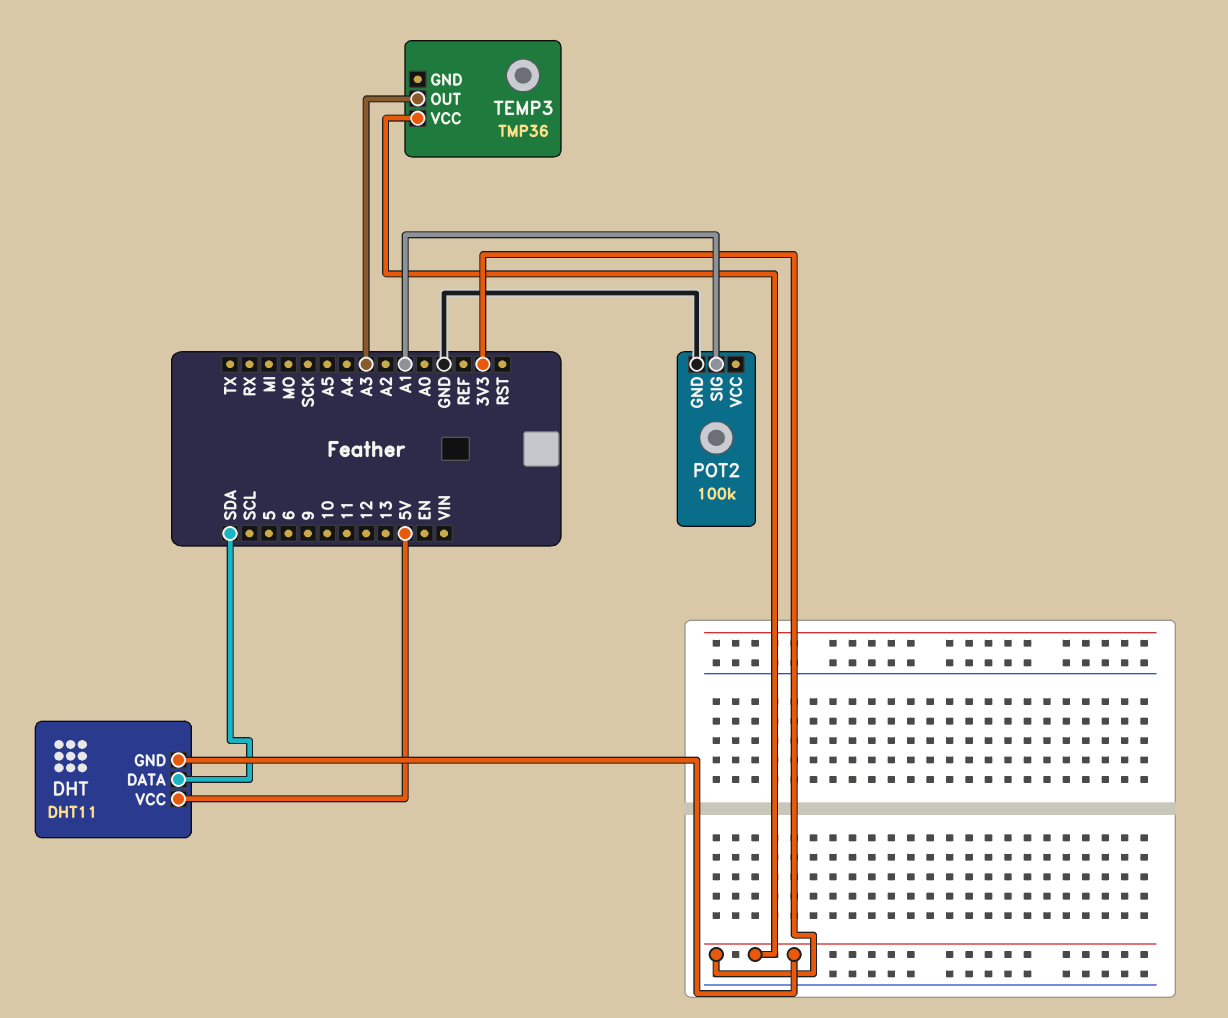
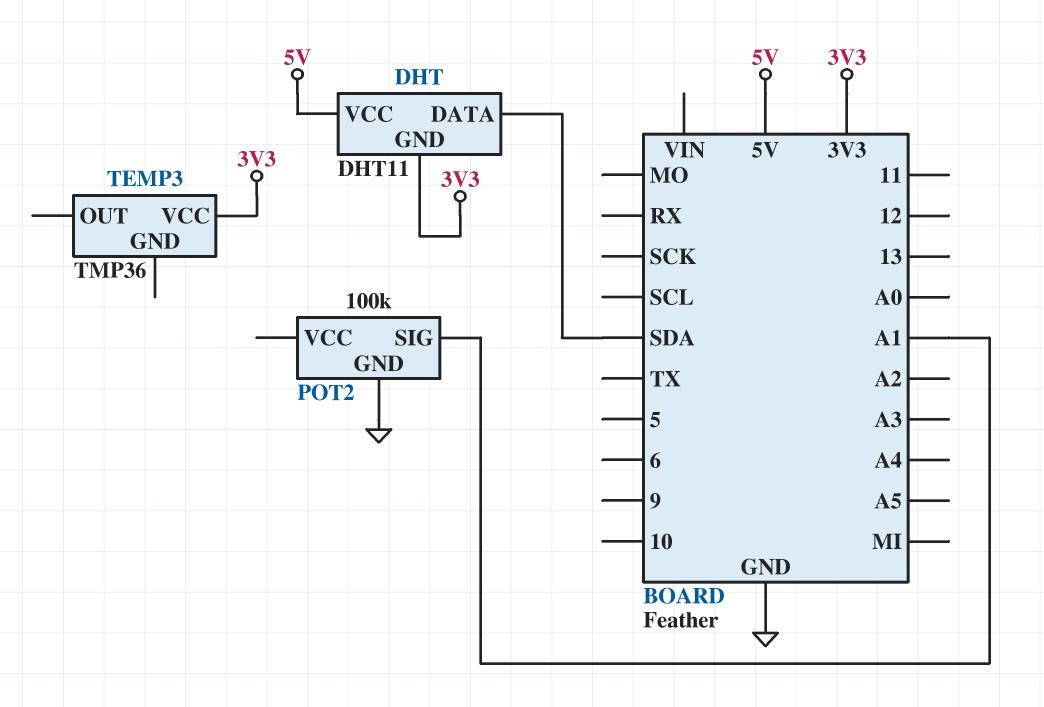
TEMP3 pin OUT: A3 -> none

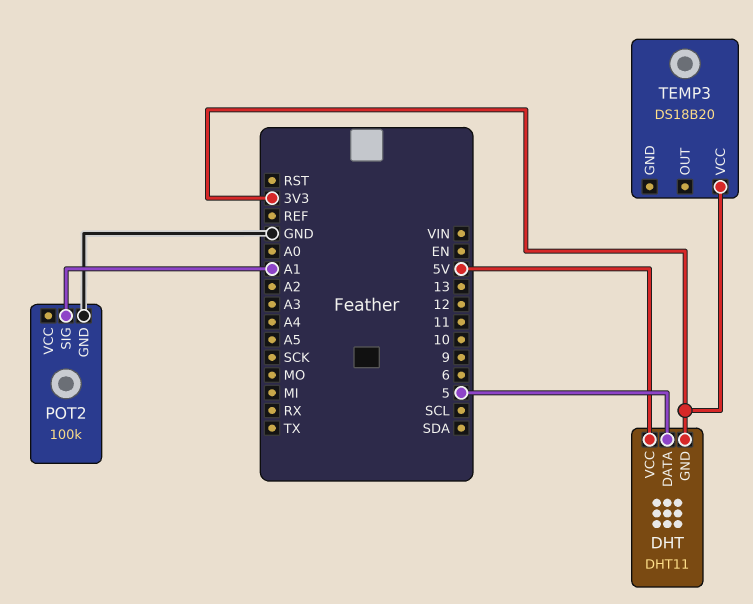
DHT pin DATA: SDA -> 5
TEMP3: TMP36 -> DS18B20

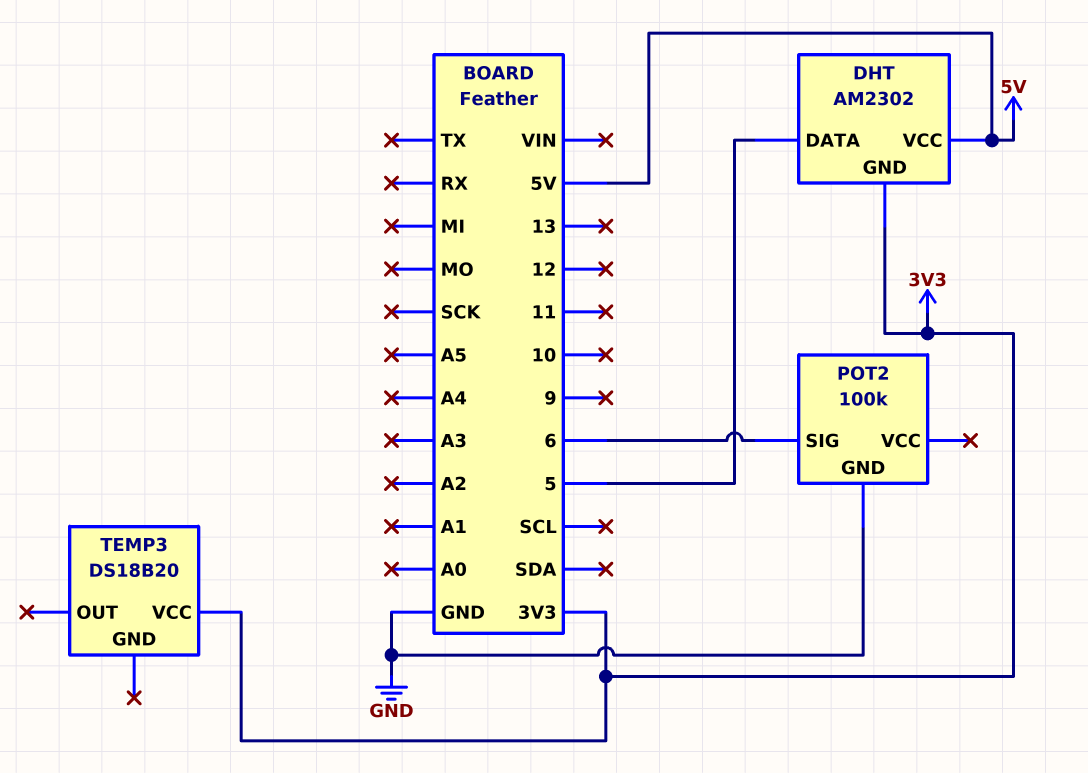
DHT: DHT11 -> AM2302
POT2 pin SIG: A1 -> 6

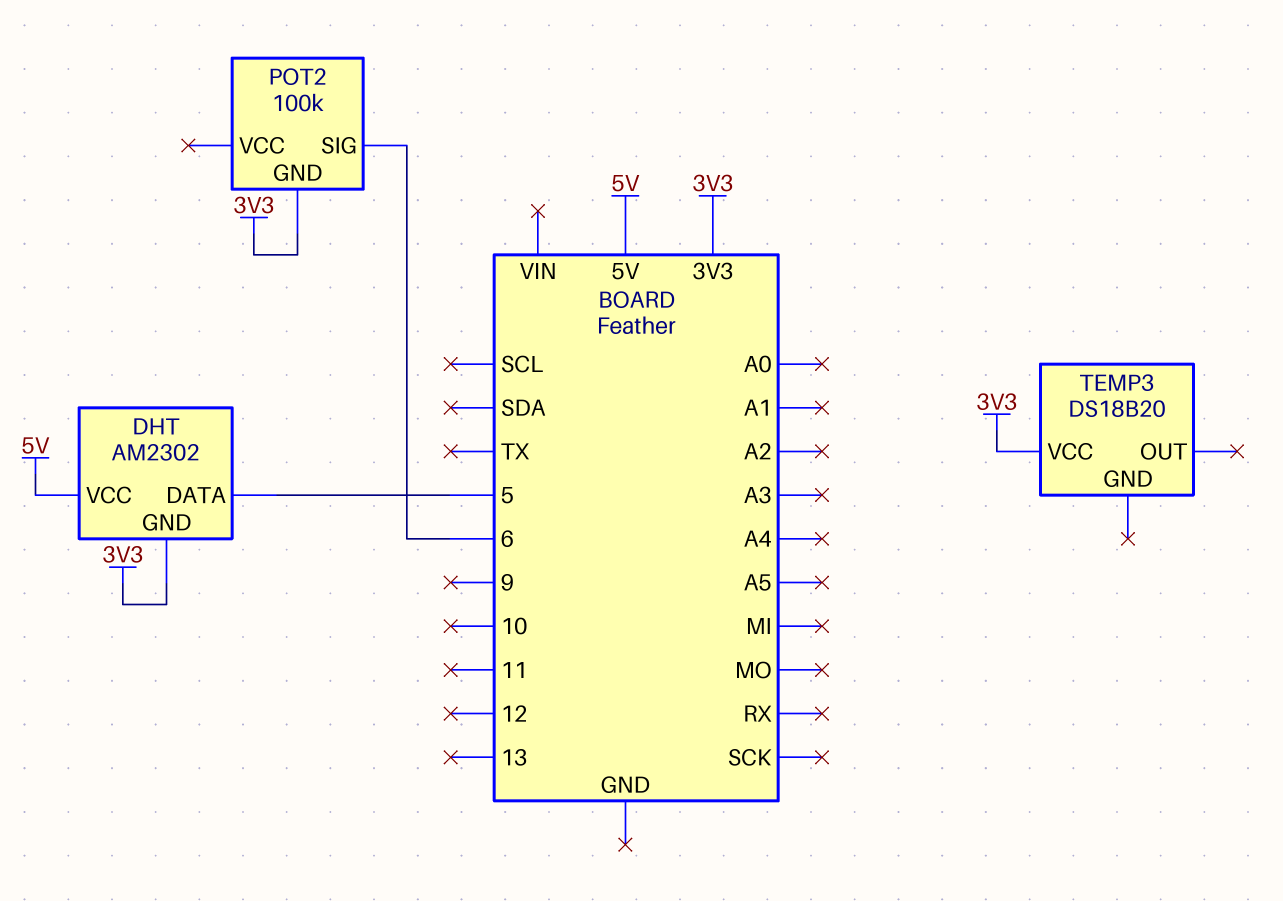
POT2 pin GND: GND -> 3V3

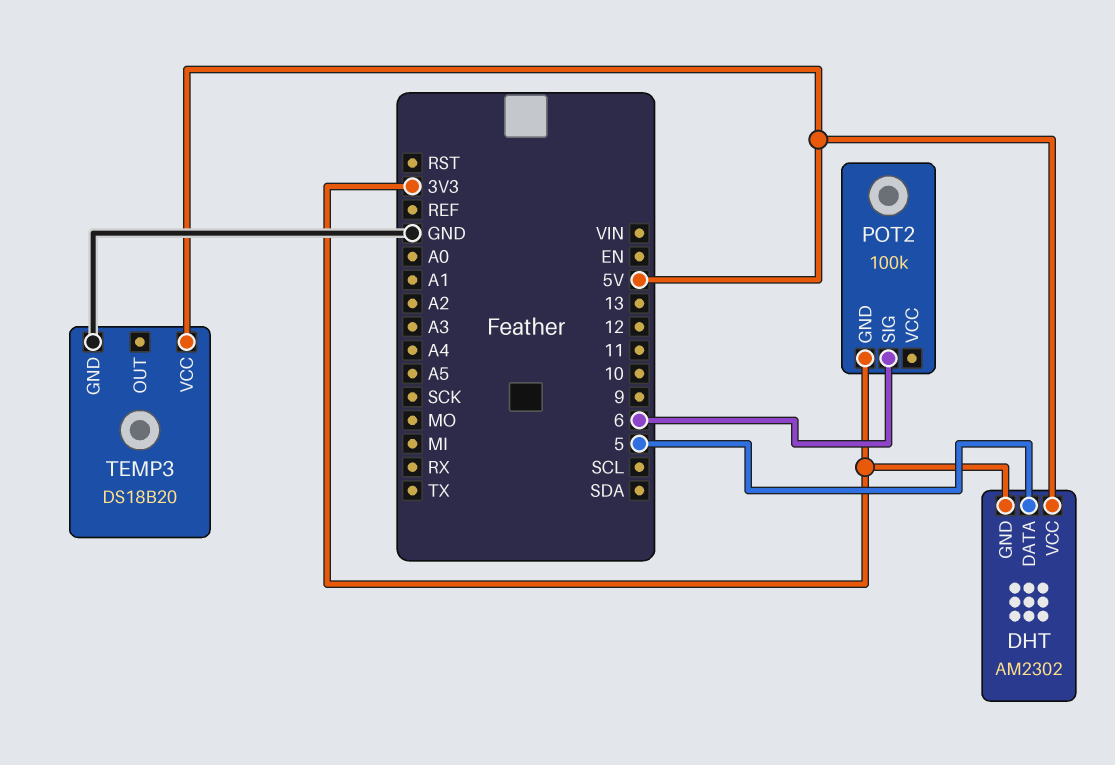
TEMP3 pin GND: none -> GND
TEMP3 pin VCC: 3V3 -> 5V

